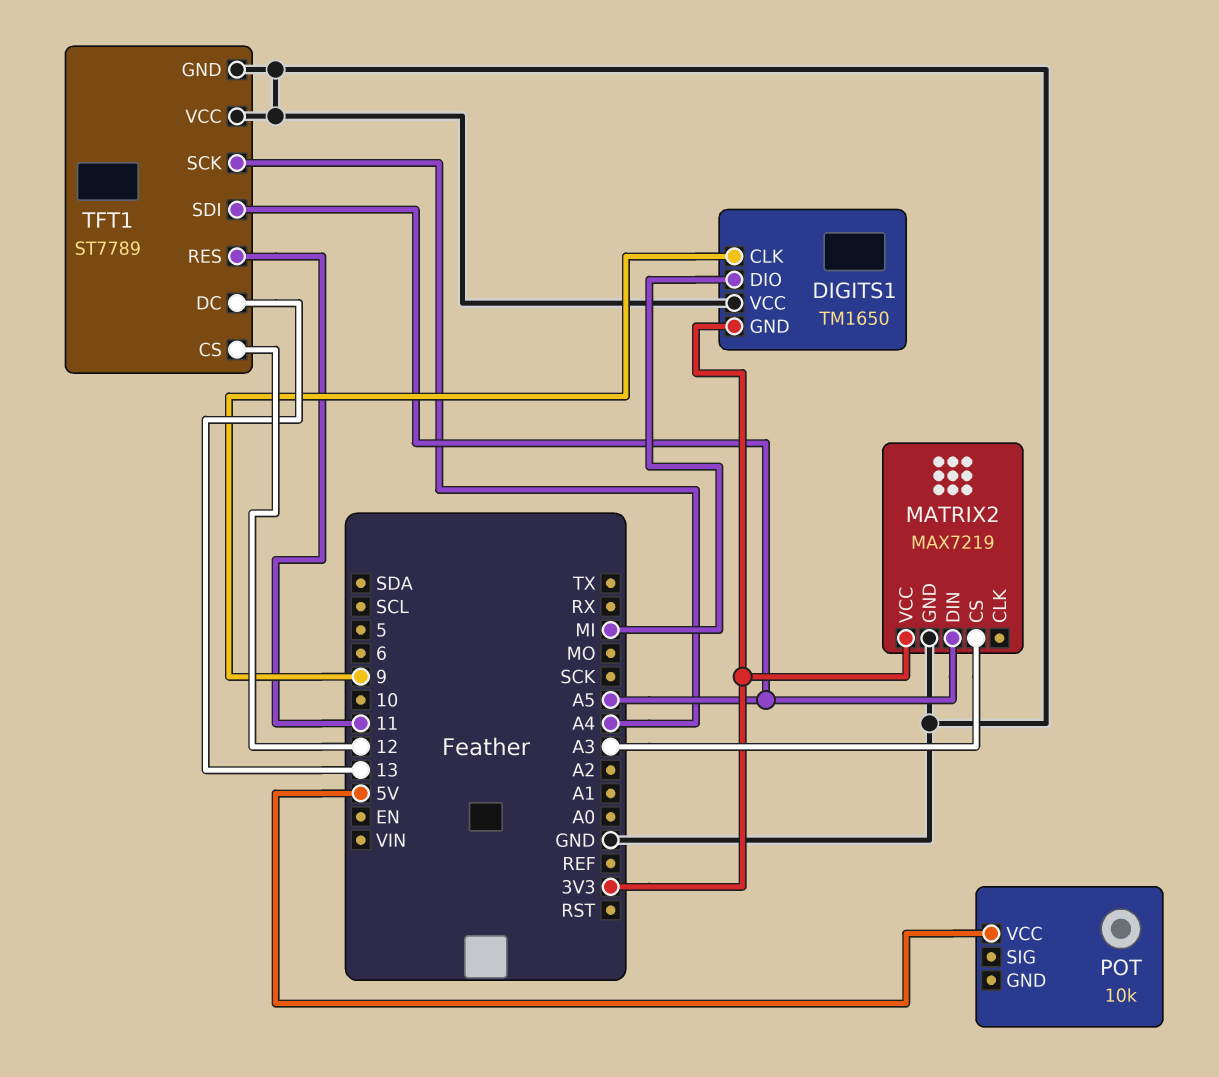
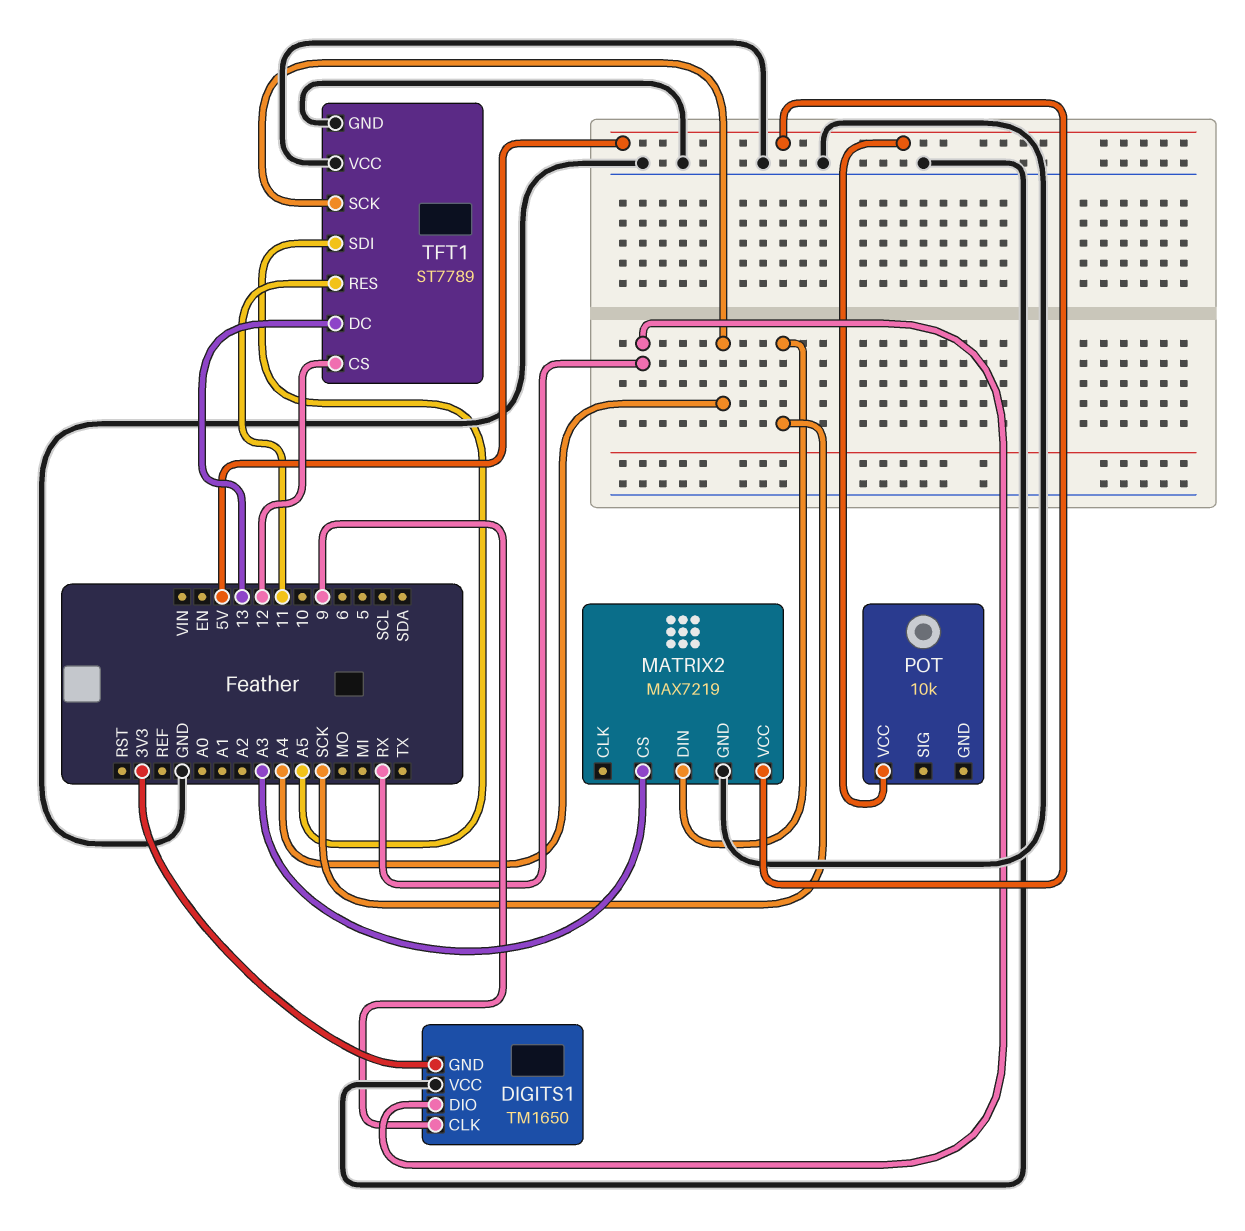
DIGITS1 pin DIO: MI -> RX
MATRIX2 pin DIN: A5 -> SCK
MATRIX2 pin VCC: 3V3 -> 5V

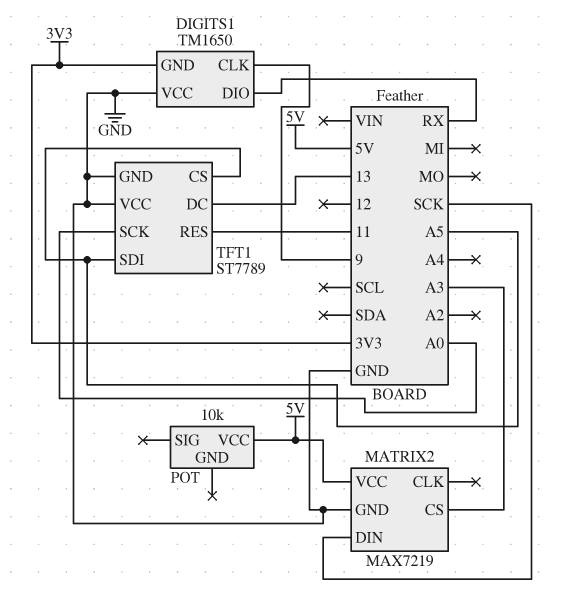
TFT1 pin CS: 12 -> A5
TFT1 pin SCK: A4 -> A0

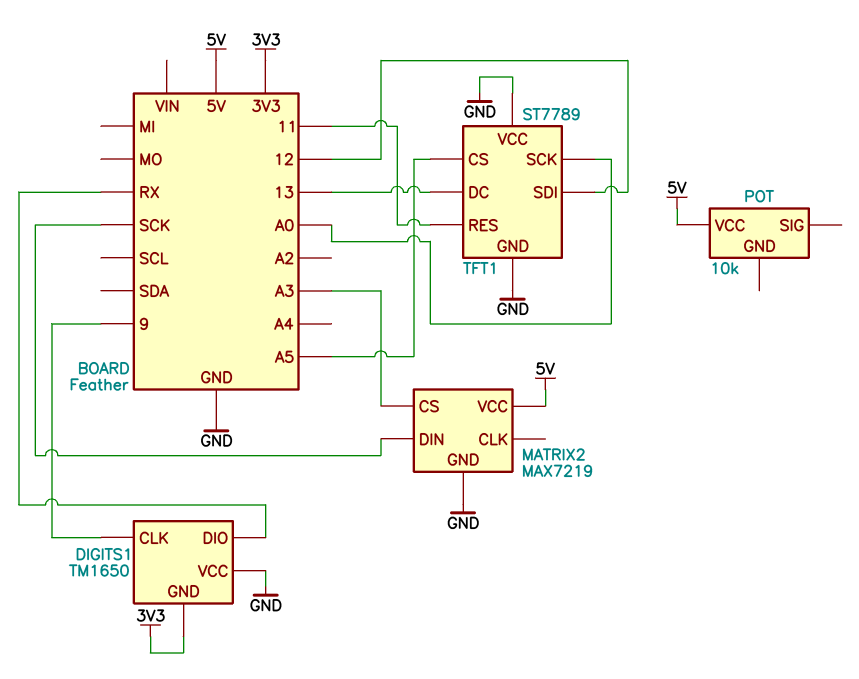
TFT1 pin SDI: A5 -> 12

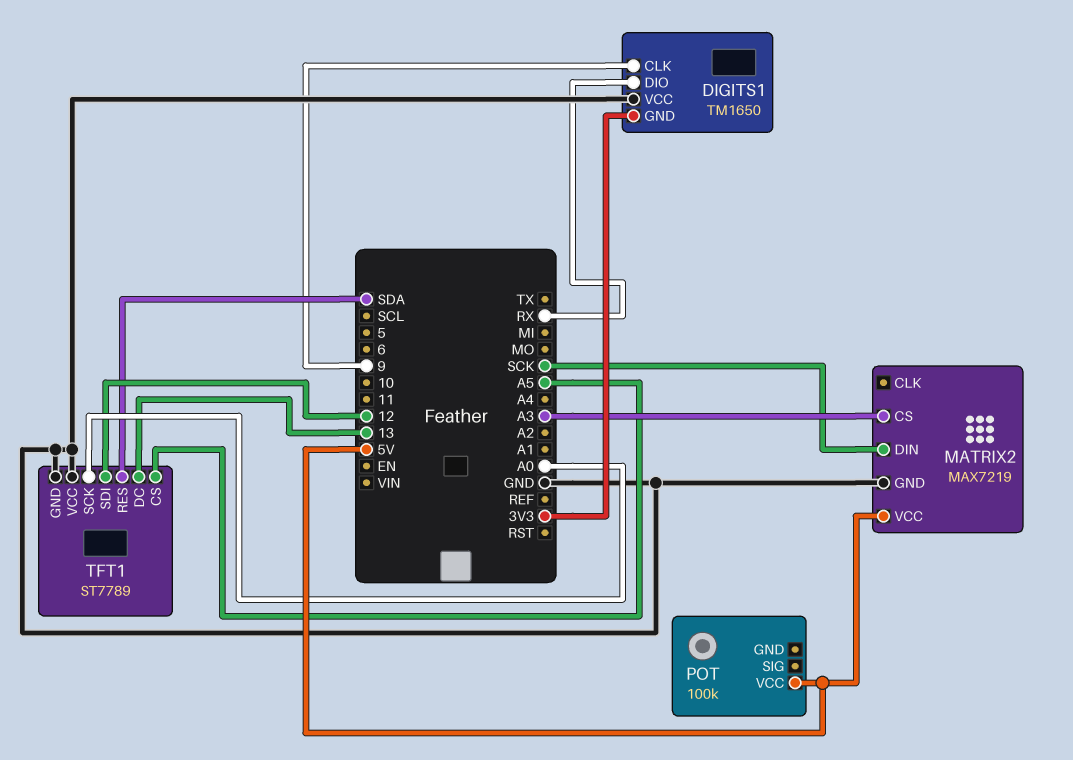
POT: 10k -> 100k
TFT1 pin RES: 11 -> SDA

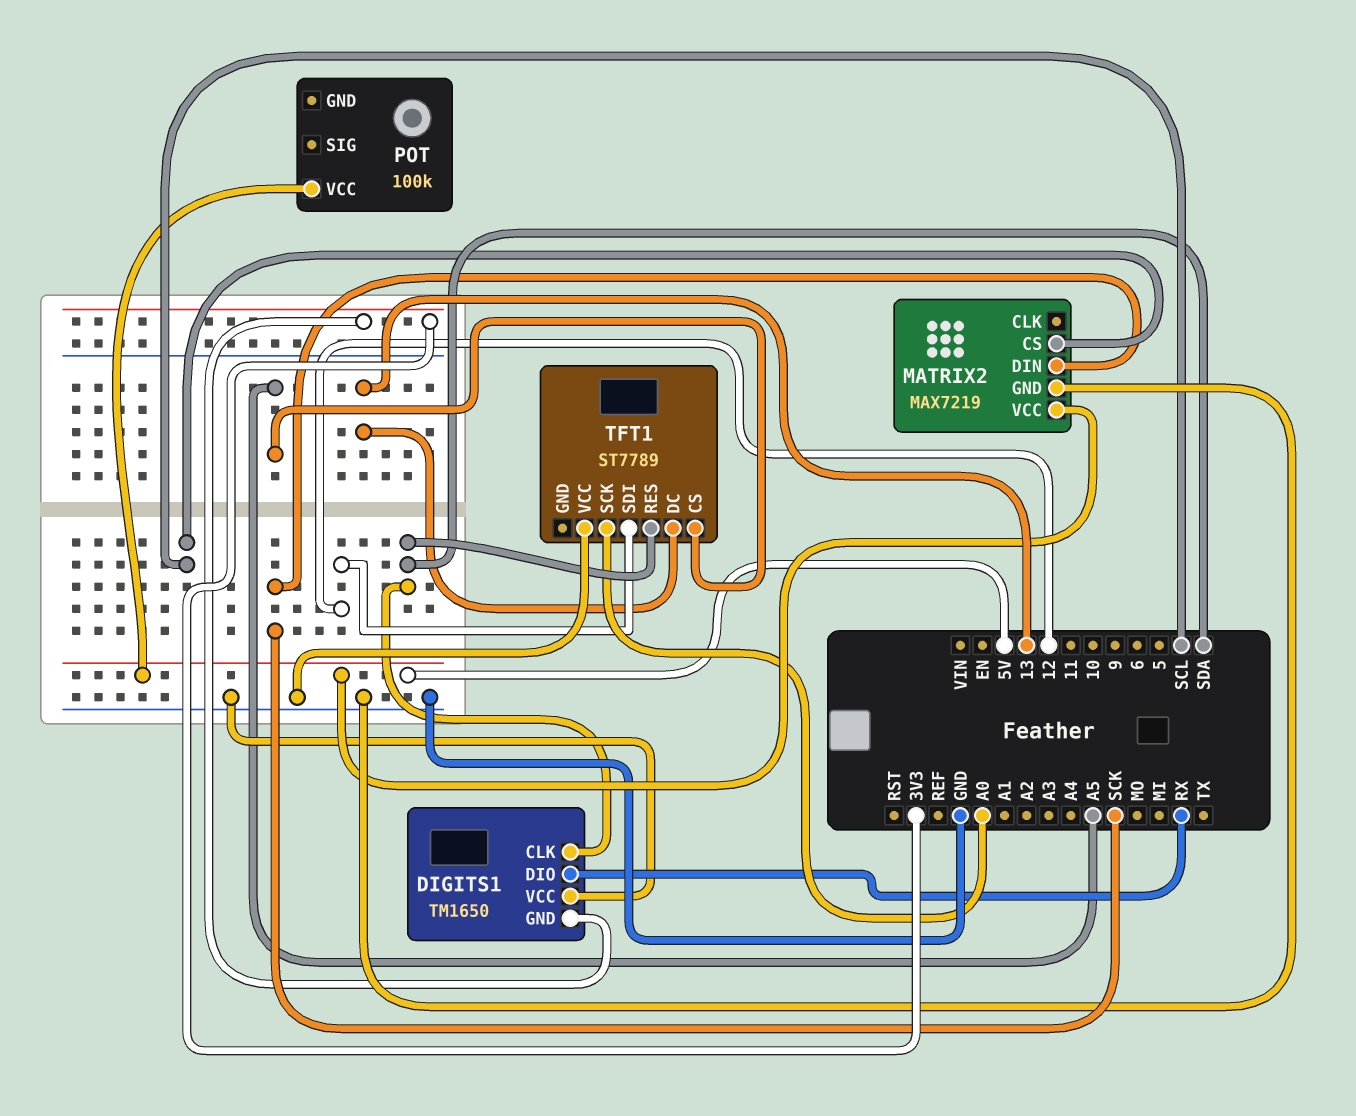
DIGITS1 pin CLK: 9 -> SDA
MATRIX2 pin CS: A3 -> SCL
TFT1 pin GND: GND -> none

